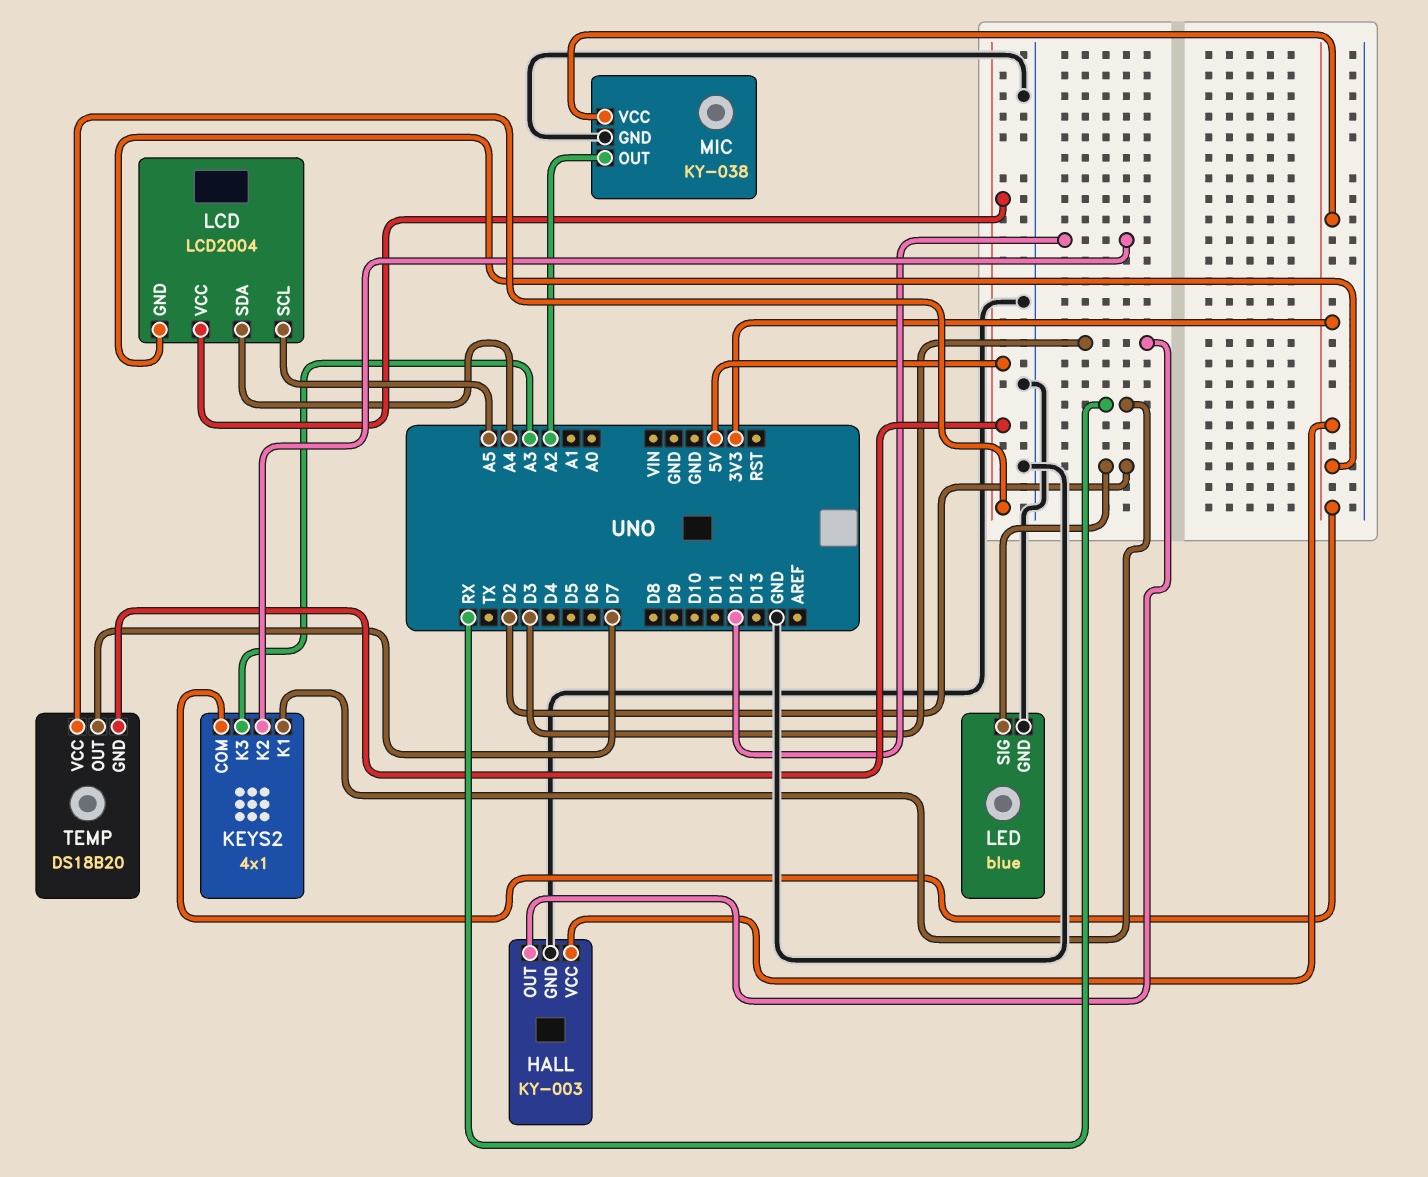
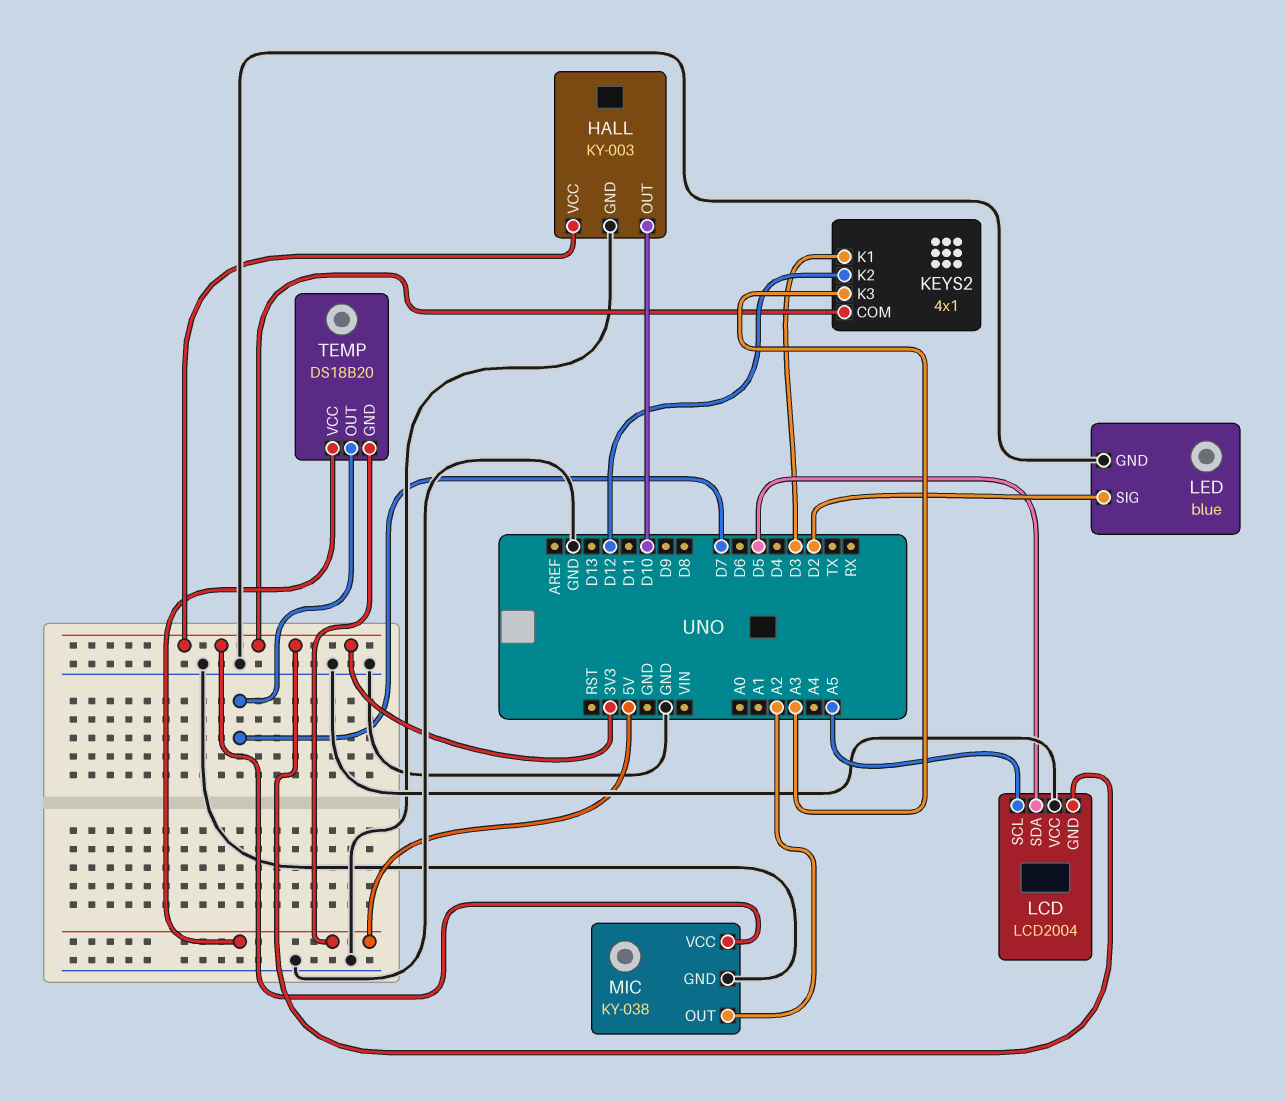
HALL pin OUT: D3 -> D10
KEYS2 pin K1: RX -> D3
LCD pin SDA: A4 -> D5
LCD pin VCC: 5V -> GND

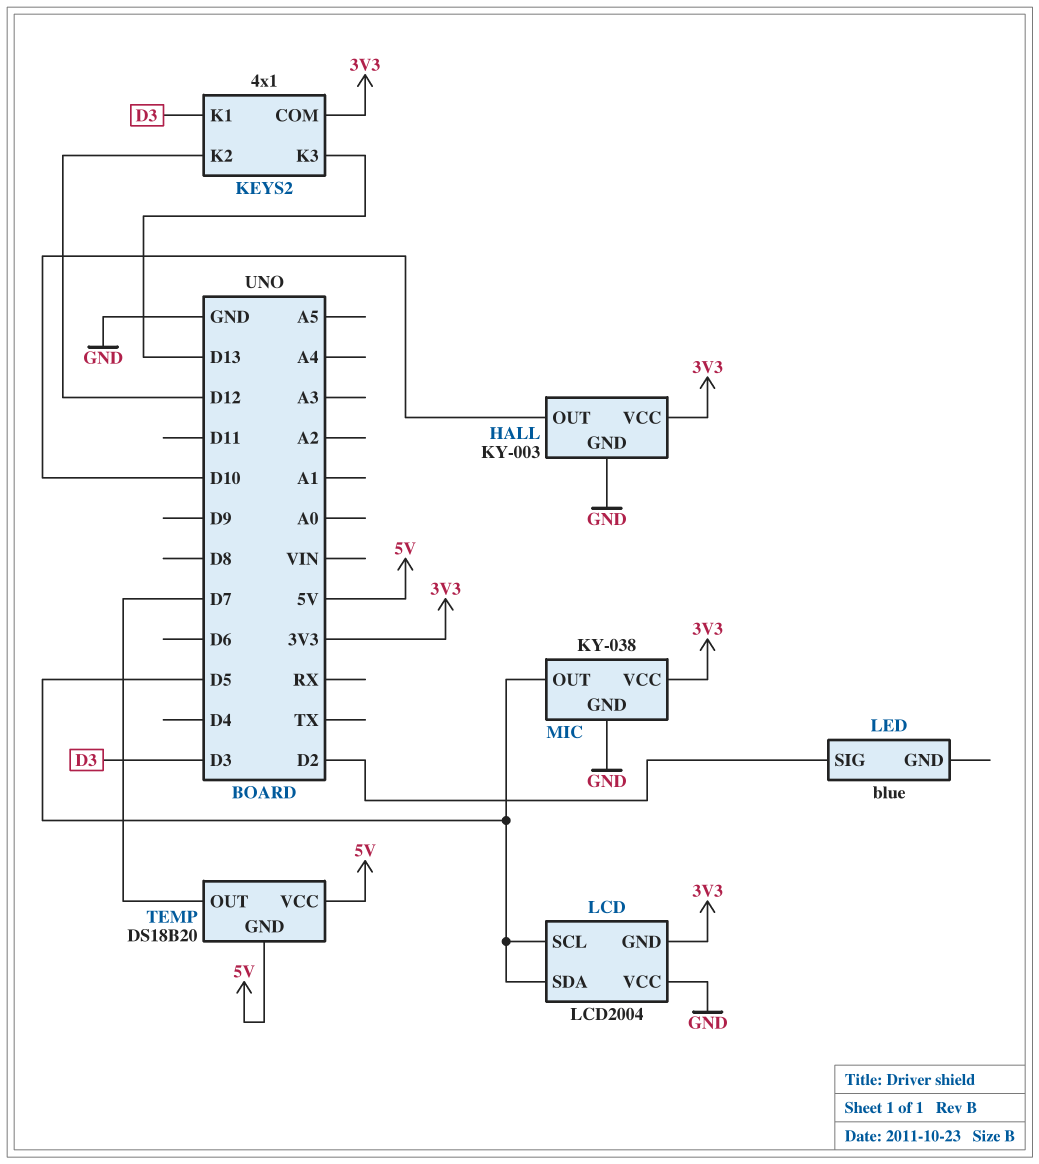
KEYS2 pin K3: A3 -> D13
LCD pin SCL: A5 -> D5
LED pin GND: GND -> none
MIC pin OUT: A2 -> D5

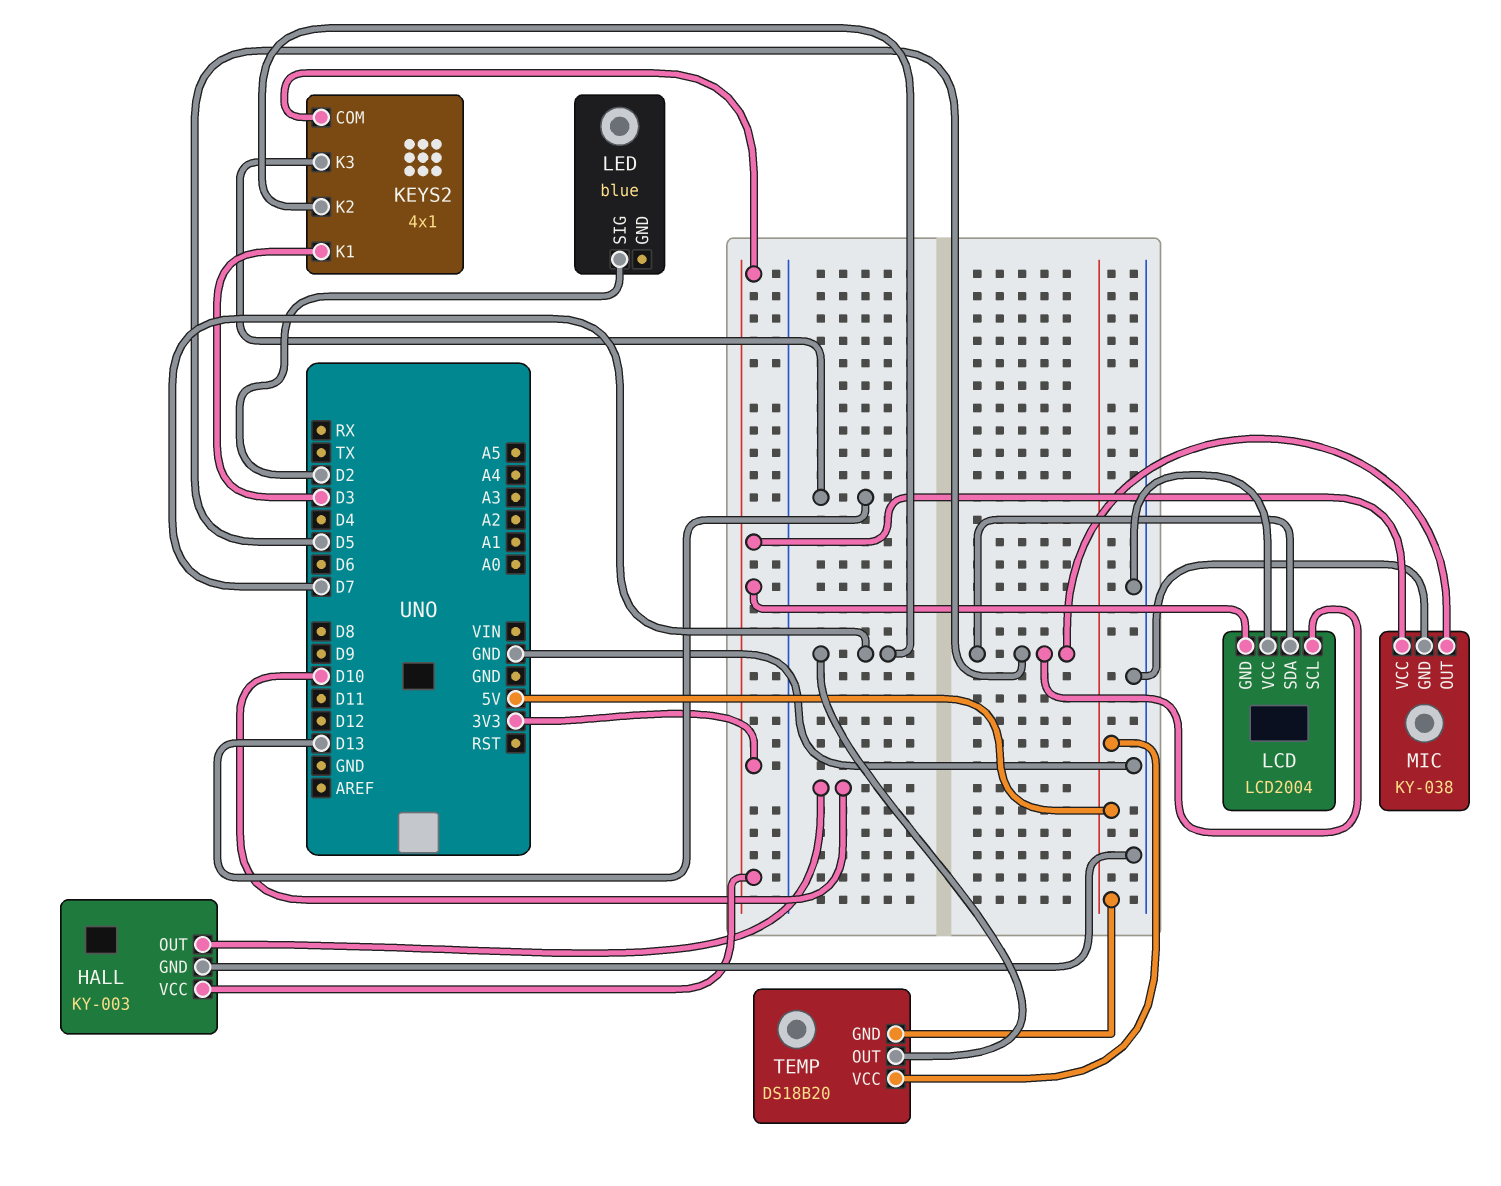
KEYS2 pin K2: D12 -> D7

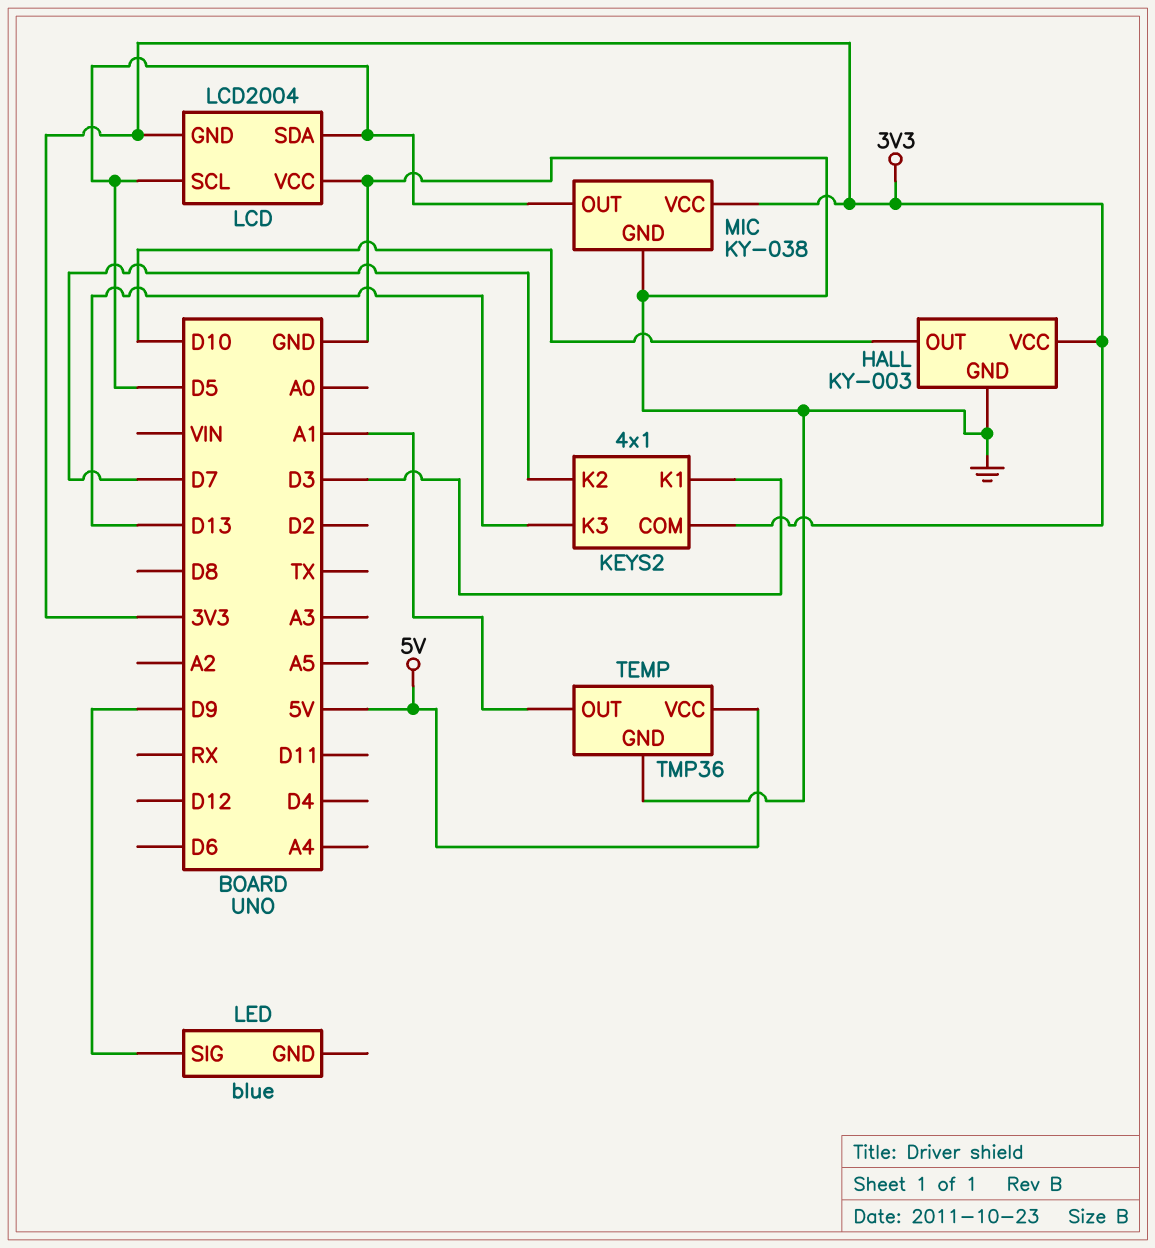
LED pin SIG: D2 -> D9
TEMP: DS18B20 -> TMP36
TEMP pin GND: 5V -> GND
TEMP pin OUT: D7 -> A1

